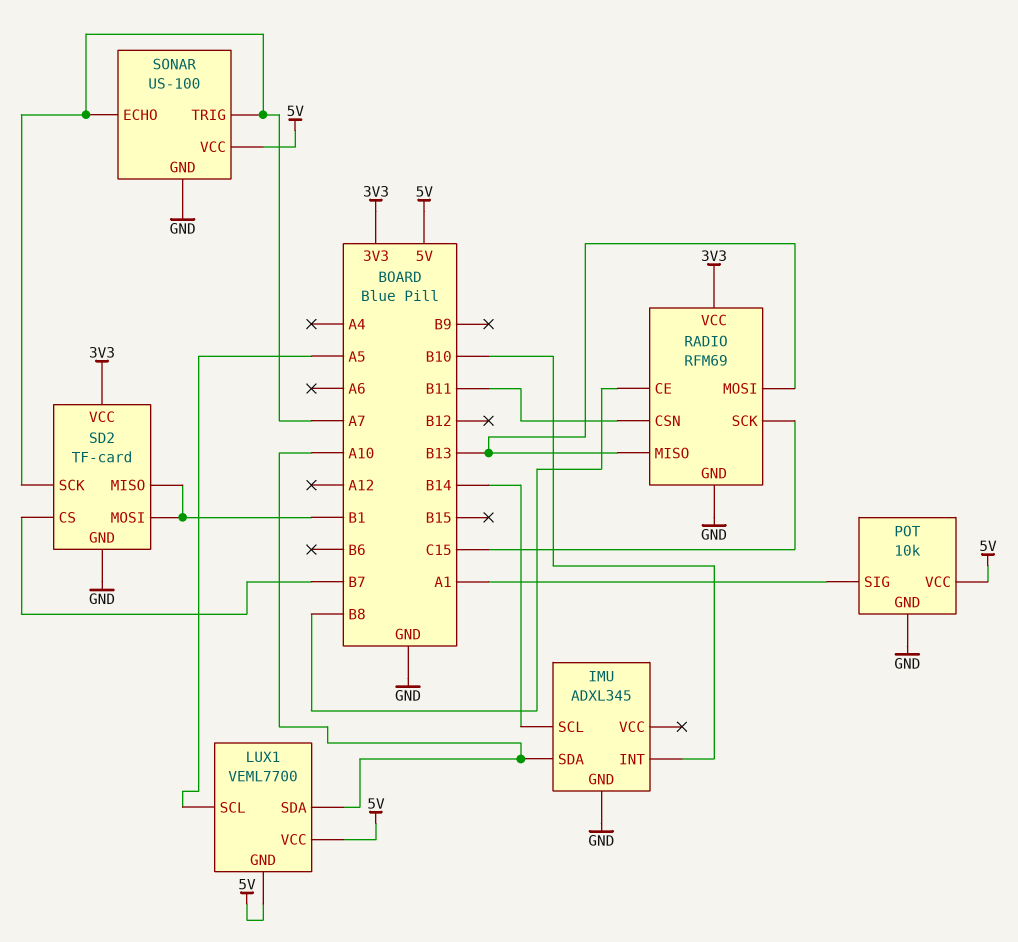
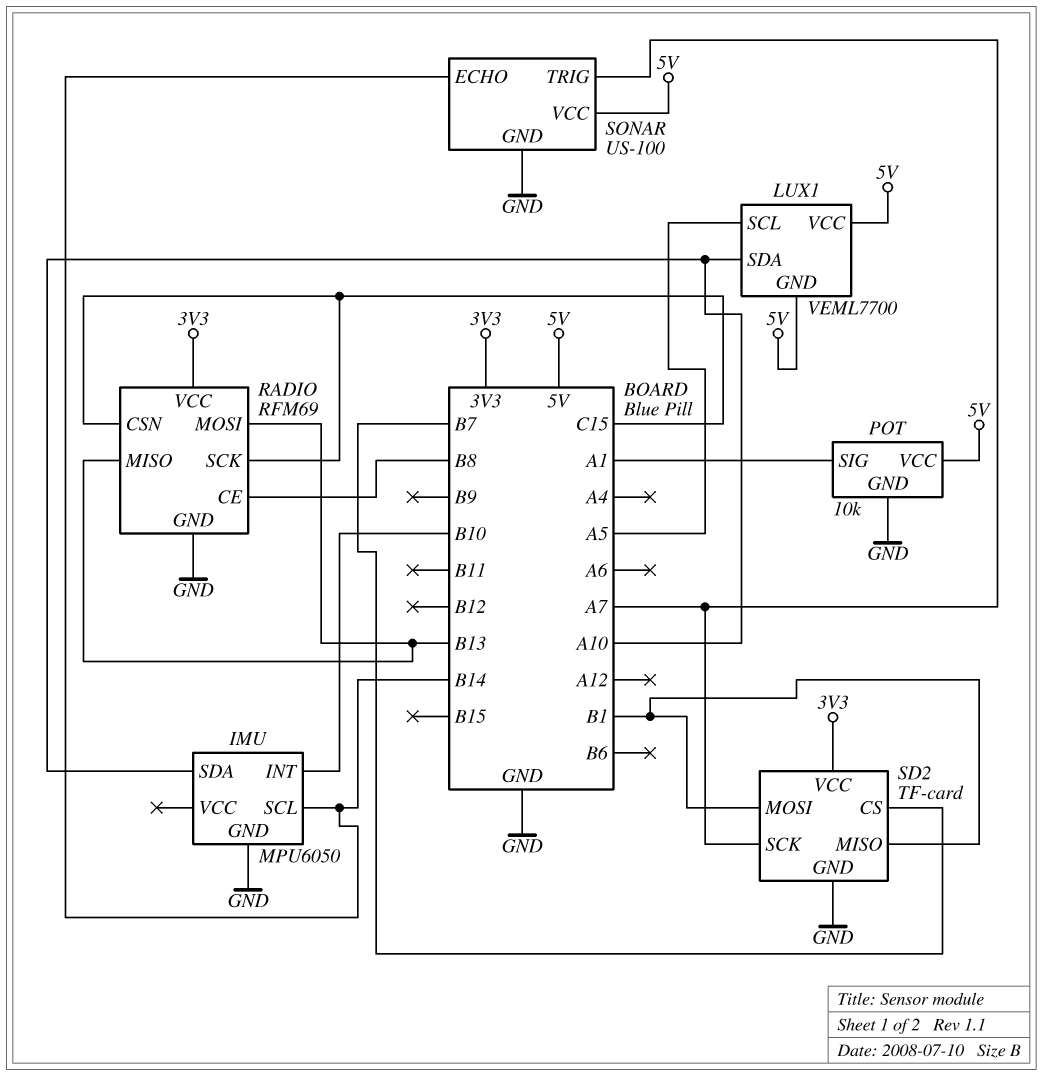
IMU: ADXL345 -> MPU6050
RADIO pin CSN: B11 -> C15
SONAR pin ECHO: A7 -> B14

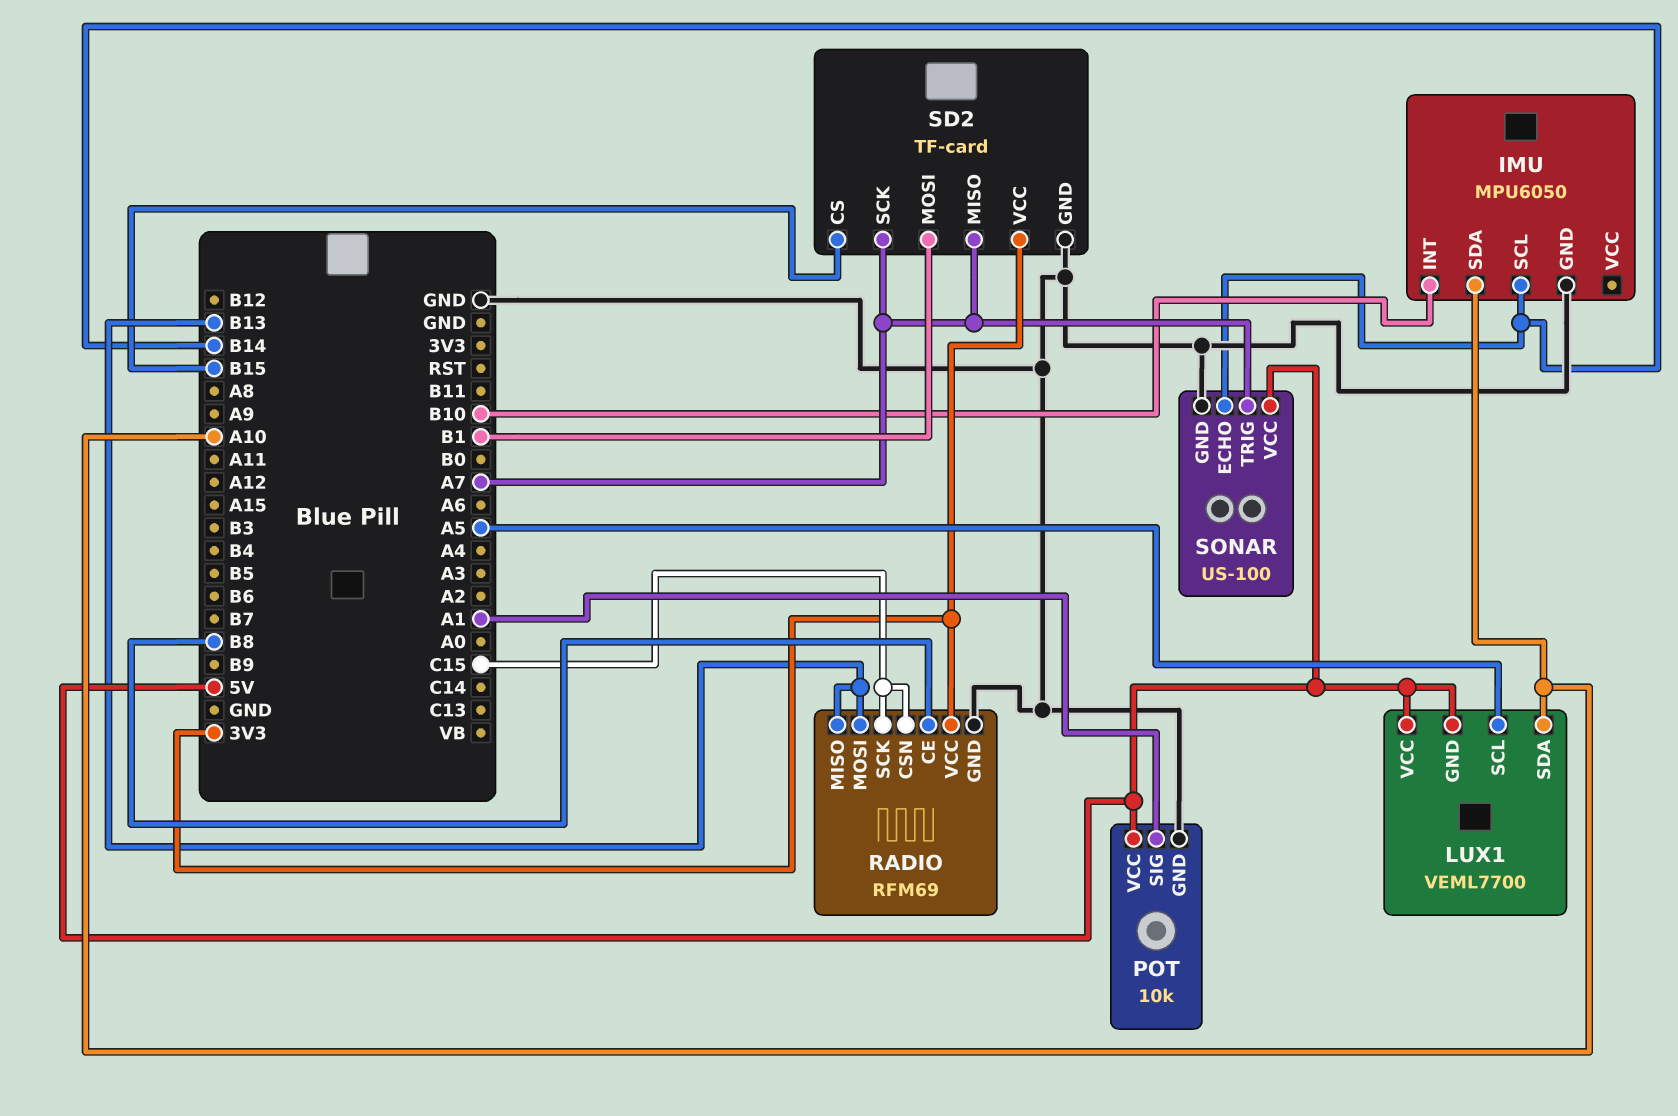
SD2 pin CS: B7 -> B15
SD2 pin MISO: B1 -> A7

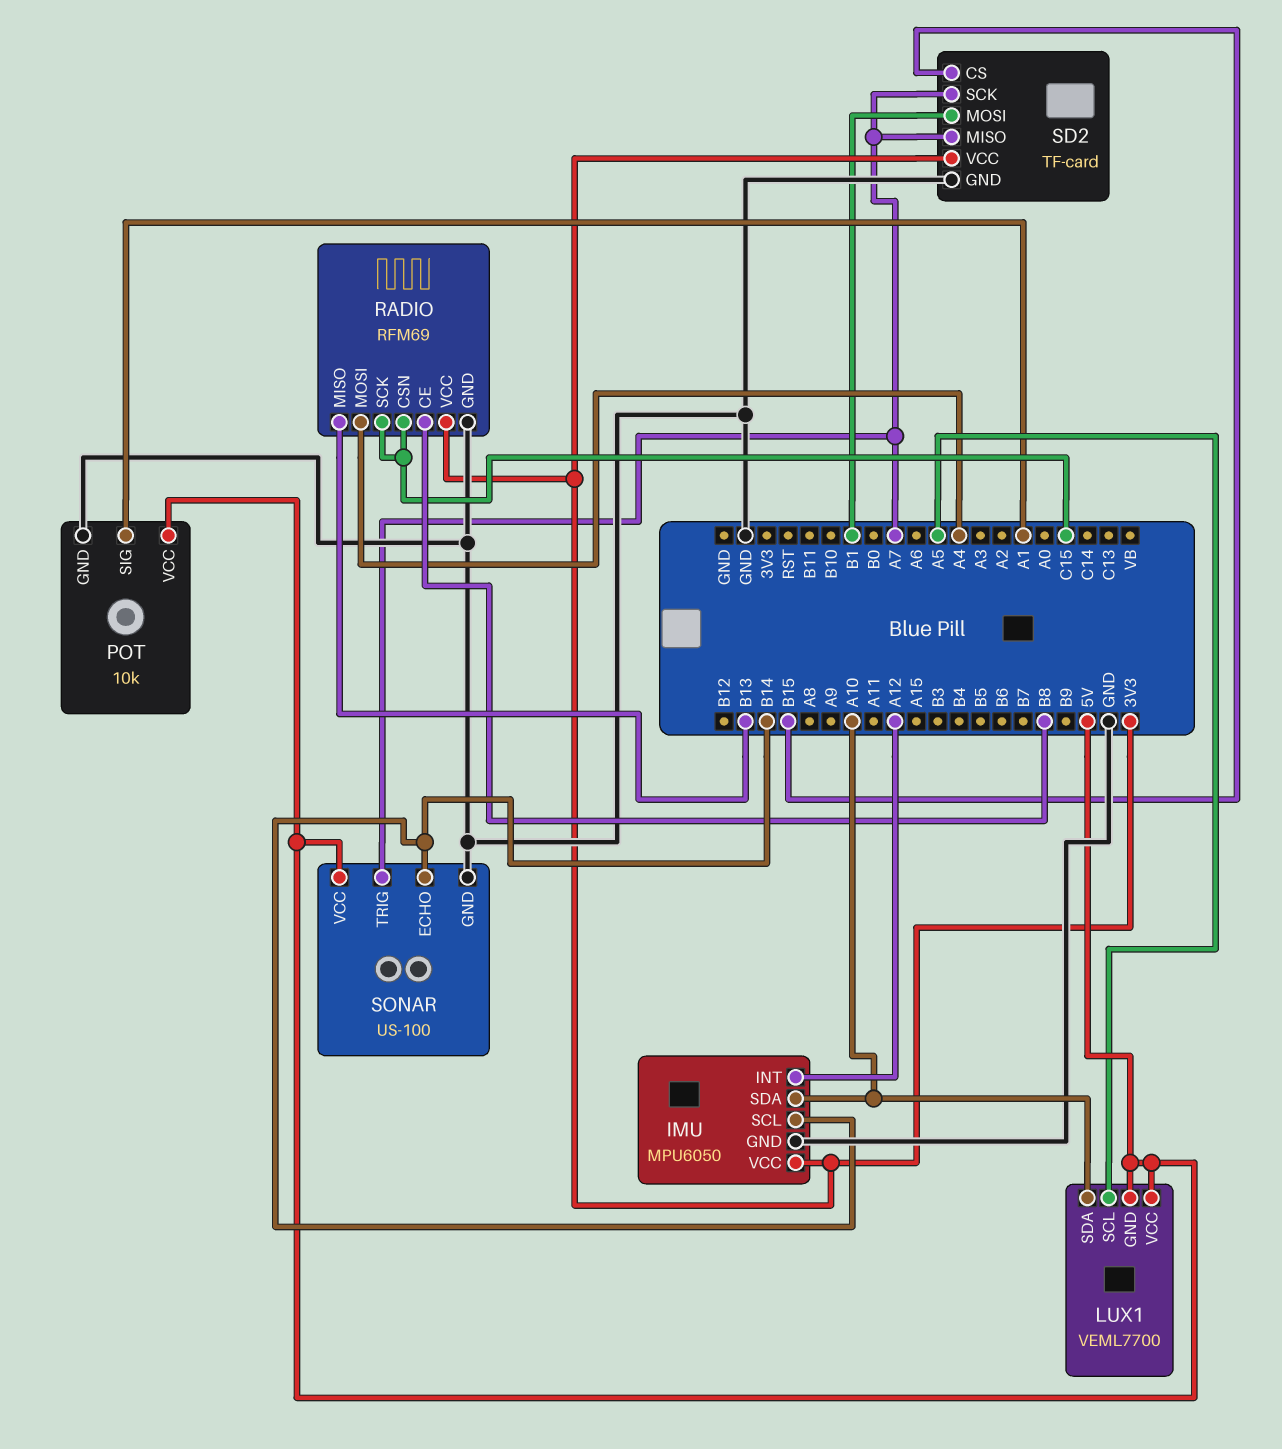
IMU pin INT: B10 -> A12
IMU pin VCC: none -> 3V3
RADIO pin MOSI: B13 -> A4

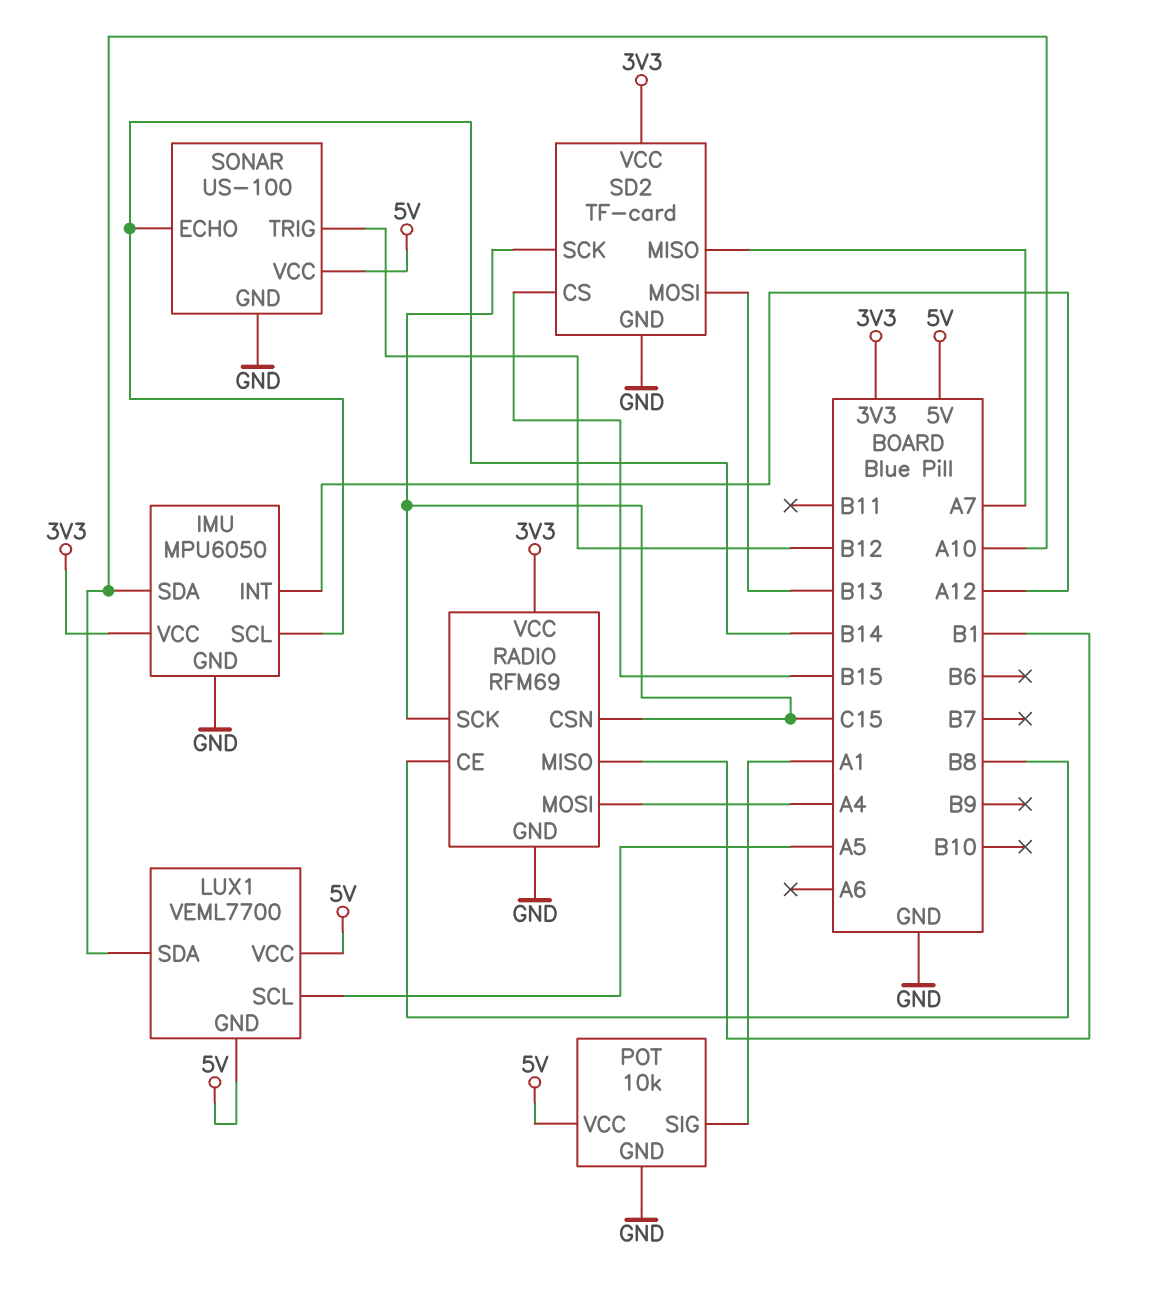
RADIO pin MISO: B13 -> B1
SD2 pin MOSI: B1 -> B13
SD2 pin SCK: A7 -> C15
SONAR pin TRIG: A7 -> B12

